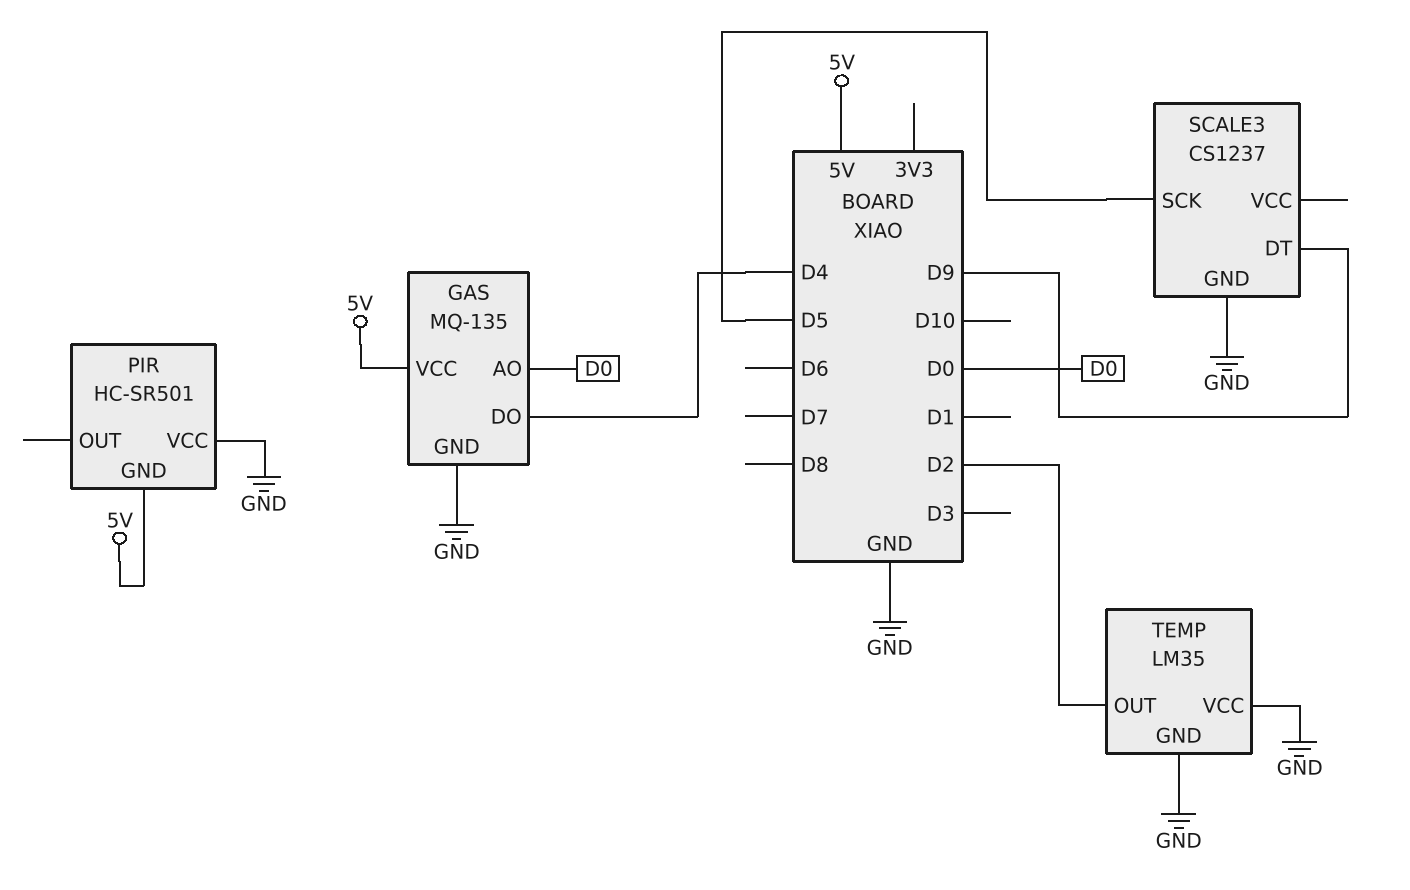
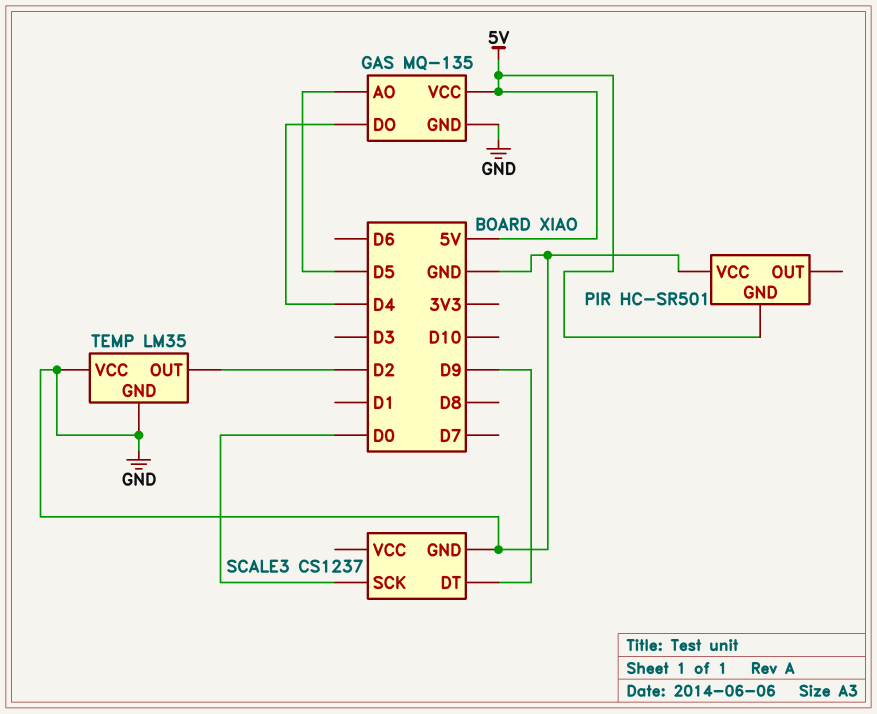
GAS pin AO: D0 -> D5
SCALE3 pin SCK: D5 -> D0

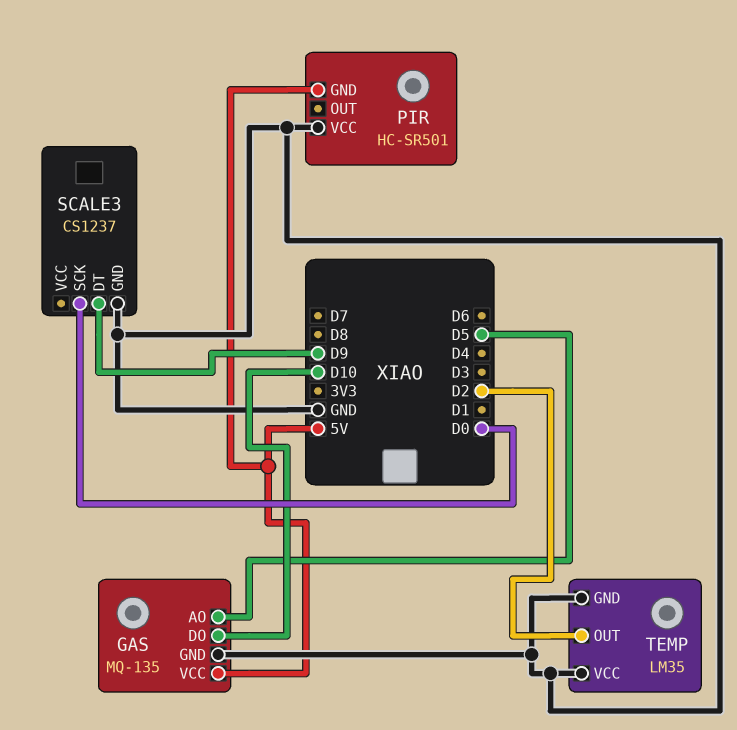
GAS pin DO: D4 -> D10

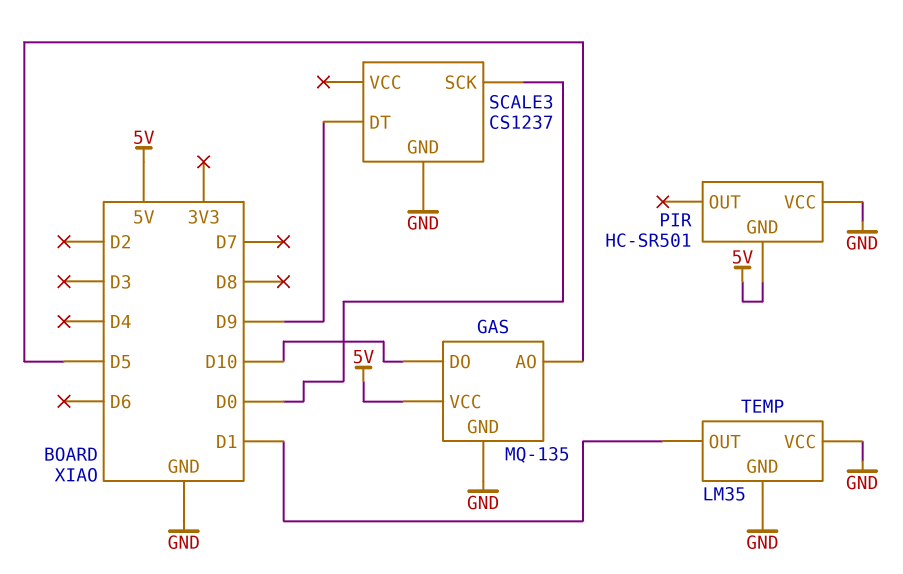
TEMP pin OUT: D2 -> D1

